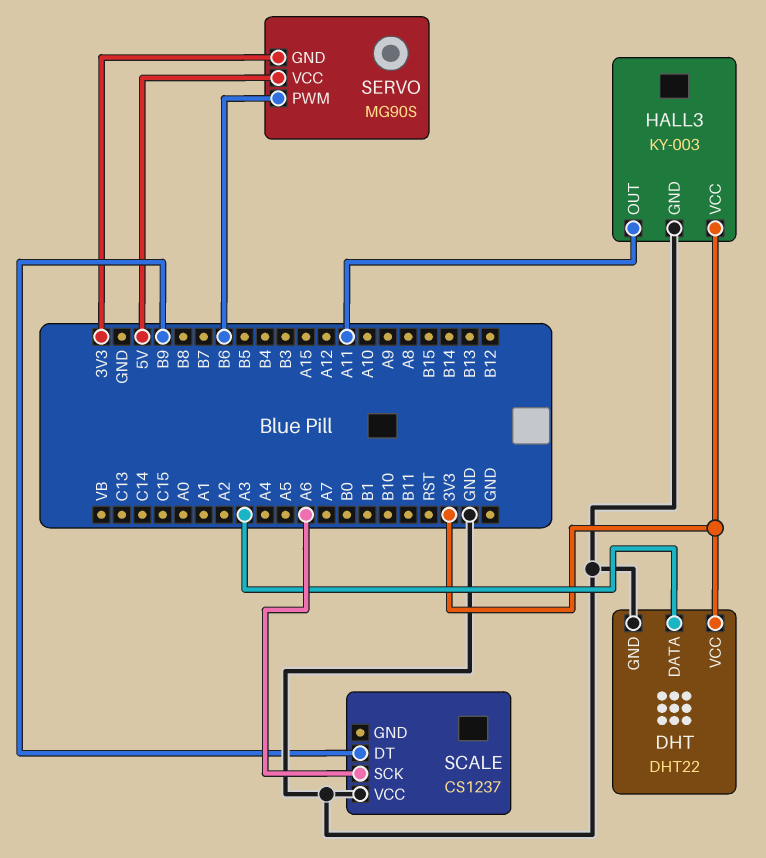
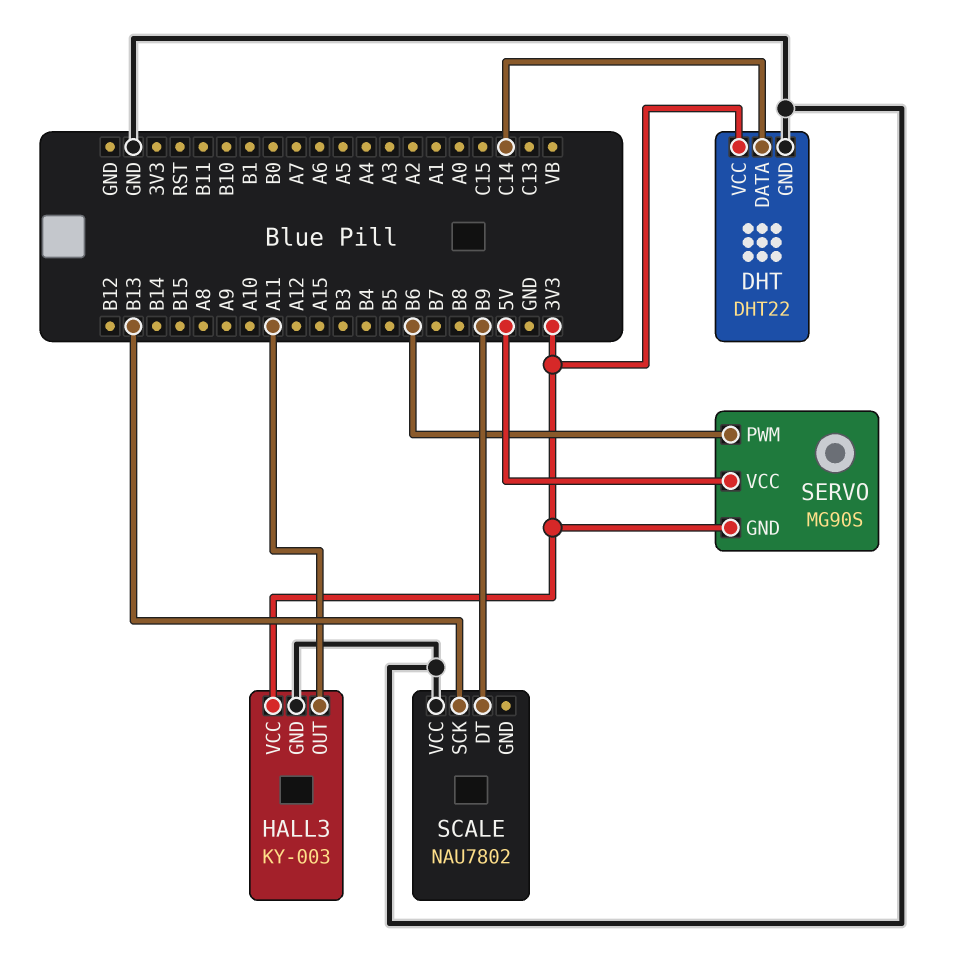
DHT pin DATA: A3 -> C14
SCALE: CS1237 -> NAU7802
SCALE pin SCK: A6 -> B13

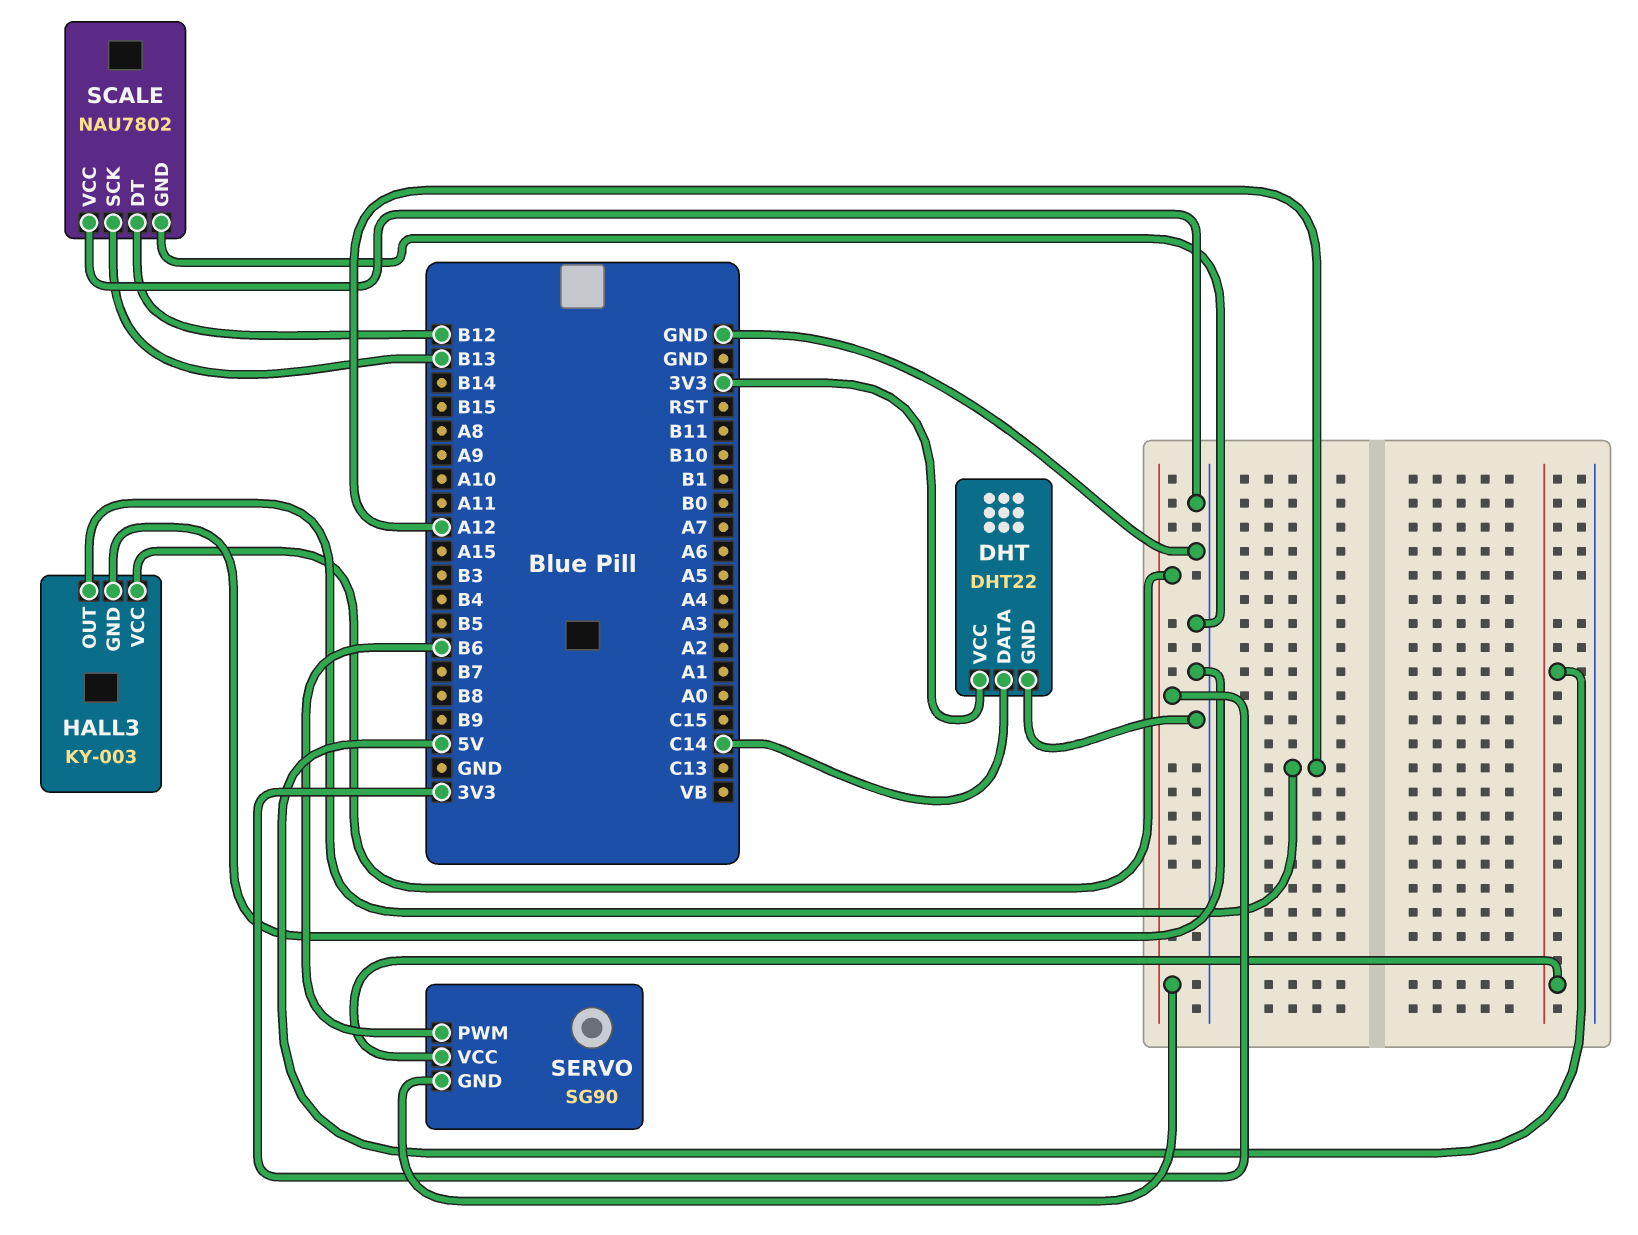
HALL3 pin OUT: A11 -> A12
SCALE pin DT: B9 -> B12
SCALE pin GND: none -> GND
SERVO: MG90S -> SG90

